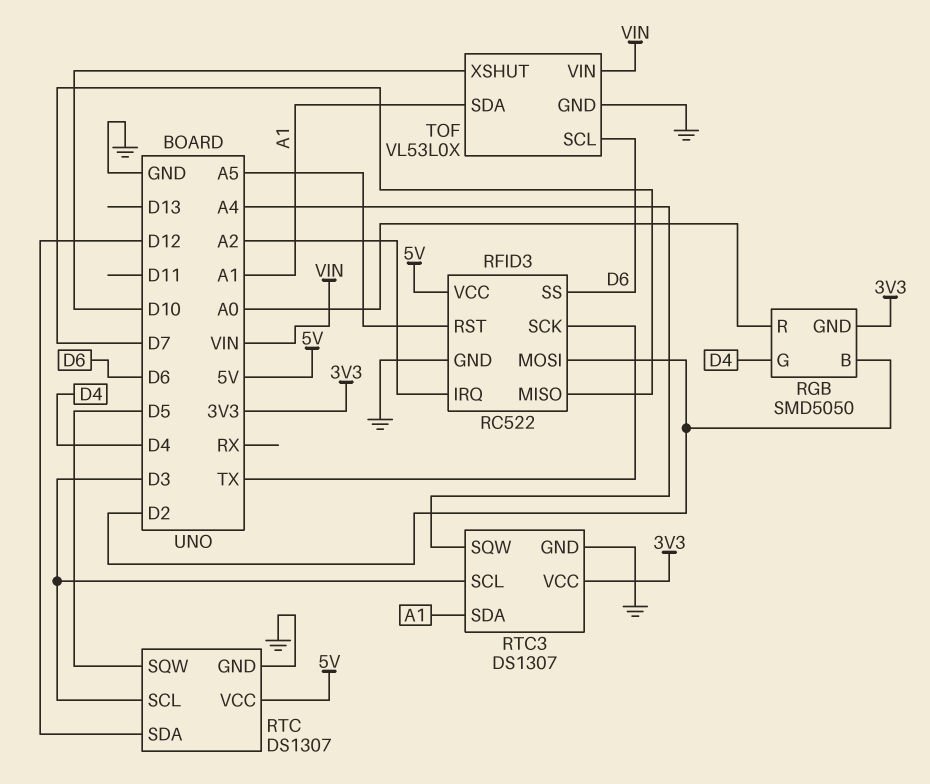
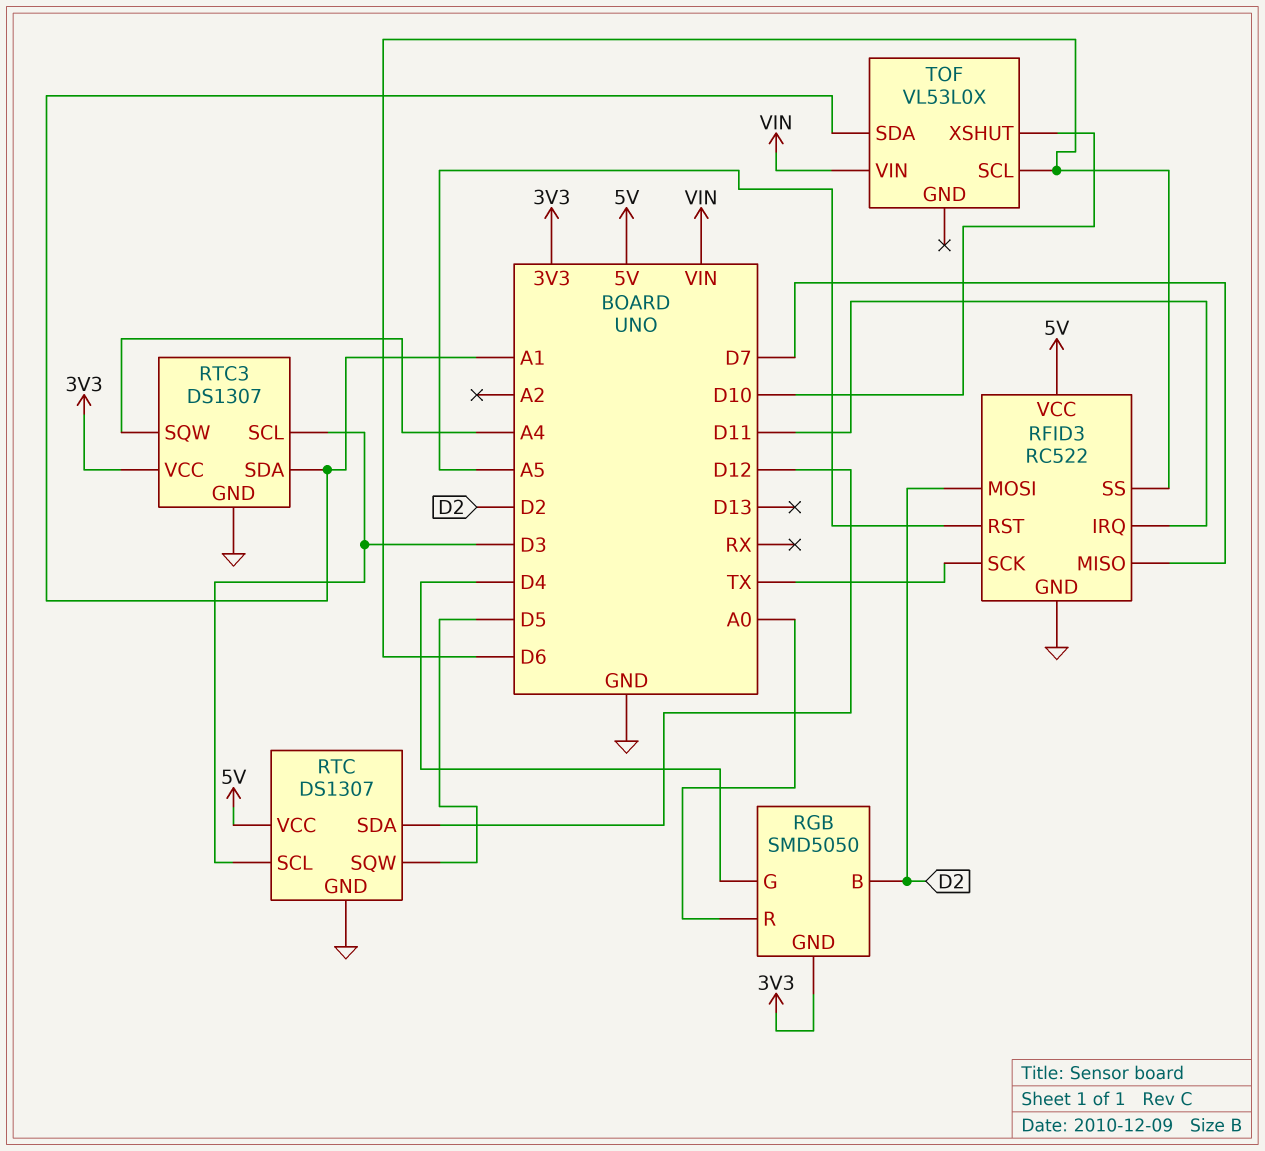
RFID3 pin IRQ: A2 -> D11
TOF pin GND: GND -> none

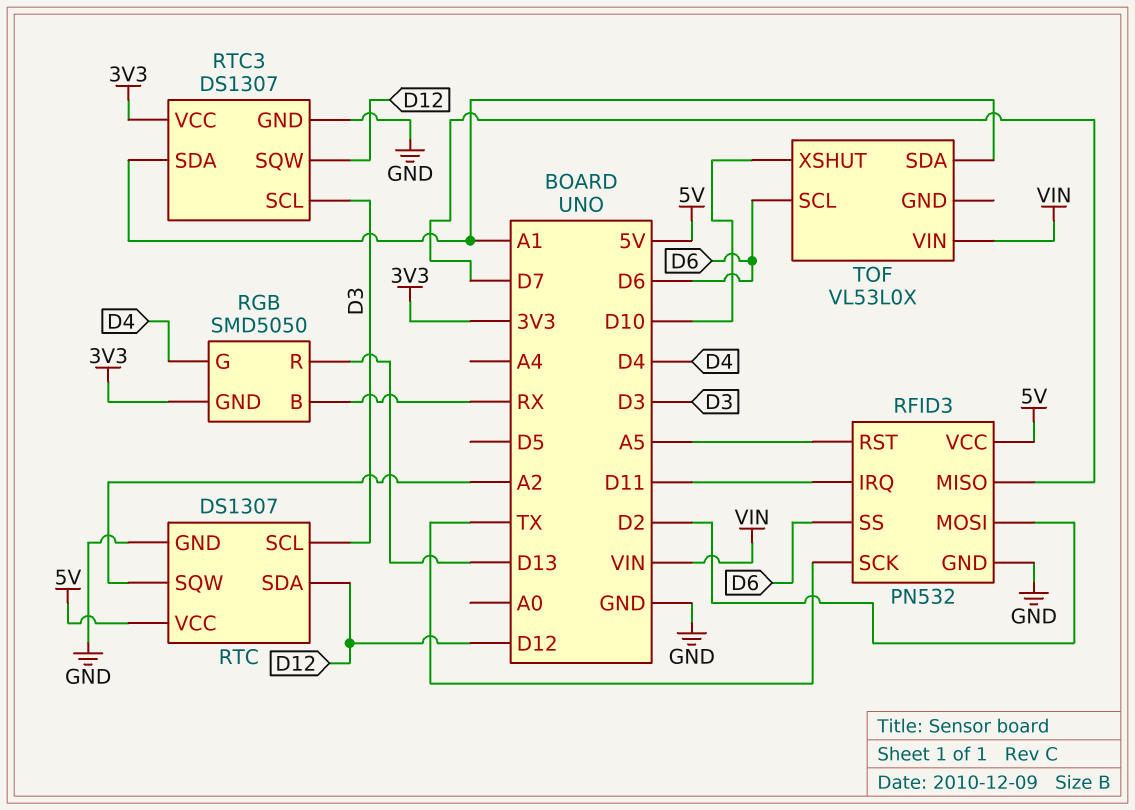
RFID3: RC522 -> PN532
RGB pin B: D2 -> RX
RGB pin R: A0 -> D13
RTC pin SQW: D5 -> A2
RTC3 pin SQW: A4 -> D12

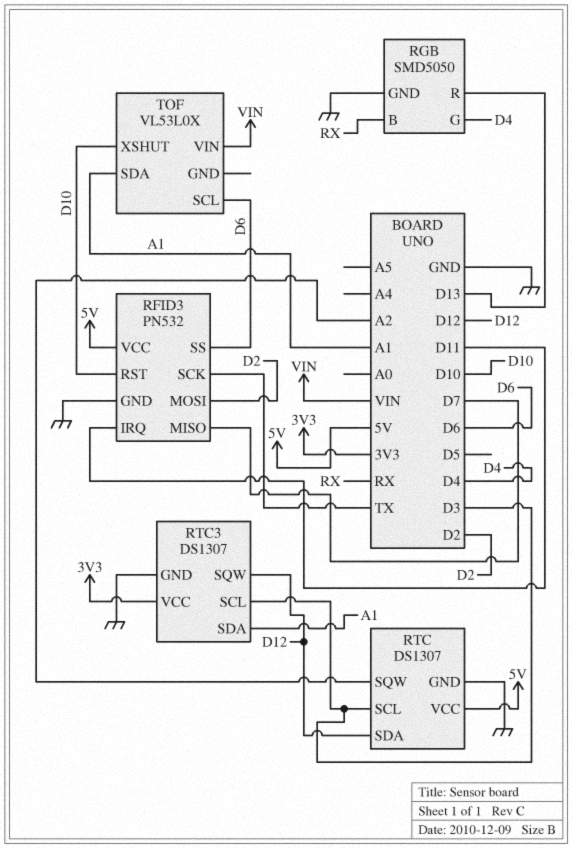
RFID3 pin RST: A5 -> D10
RGB pin GND: 3V3 -> GND

